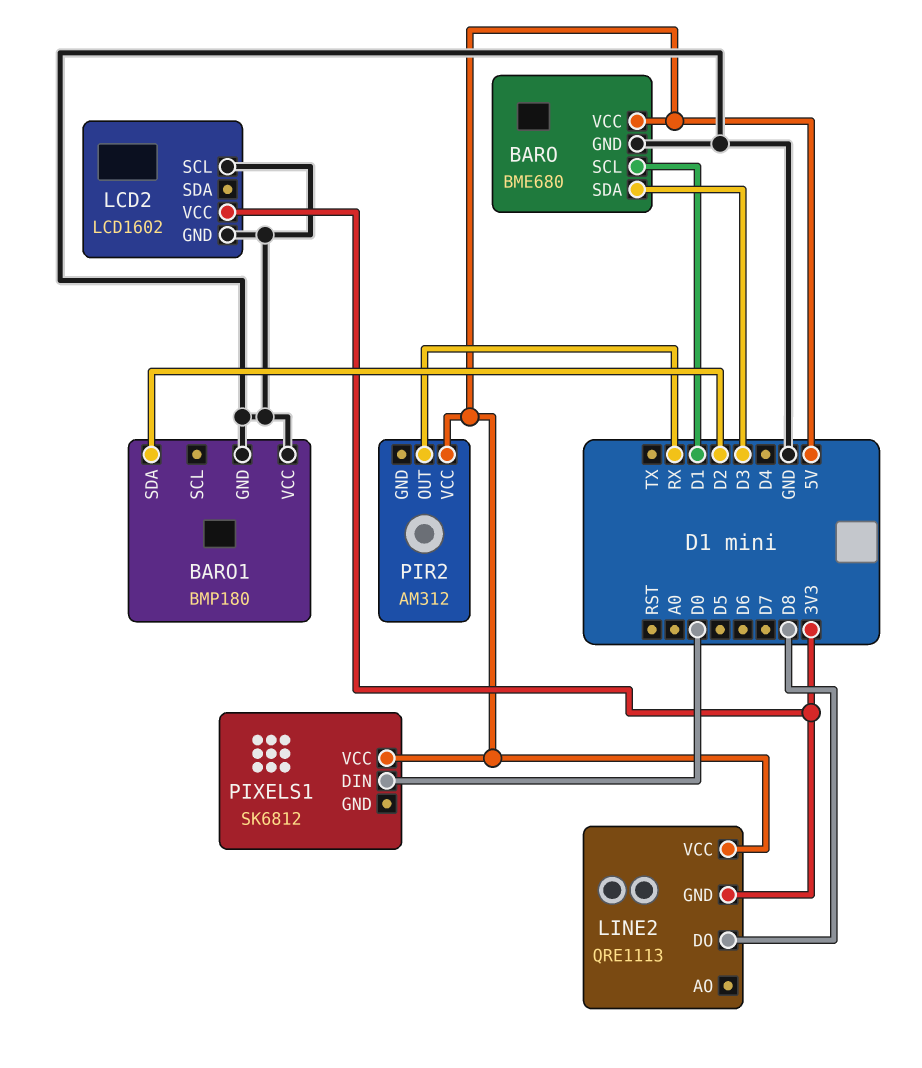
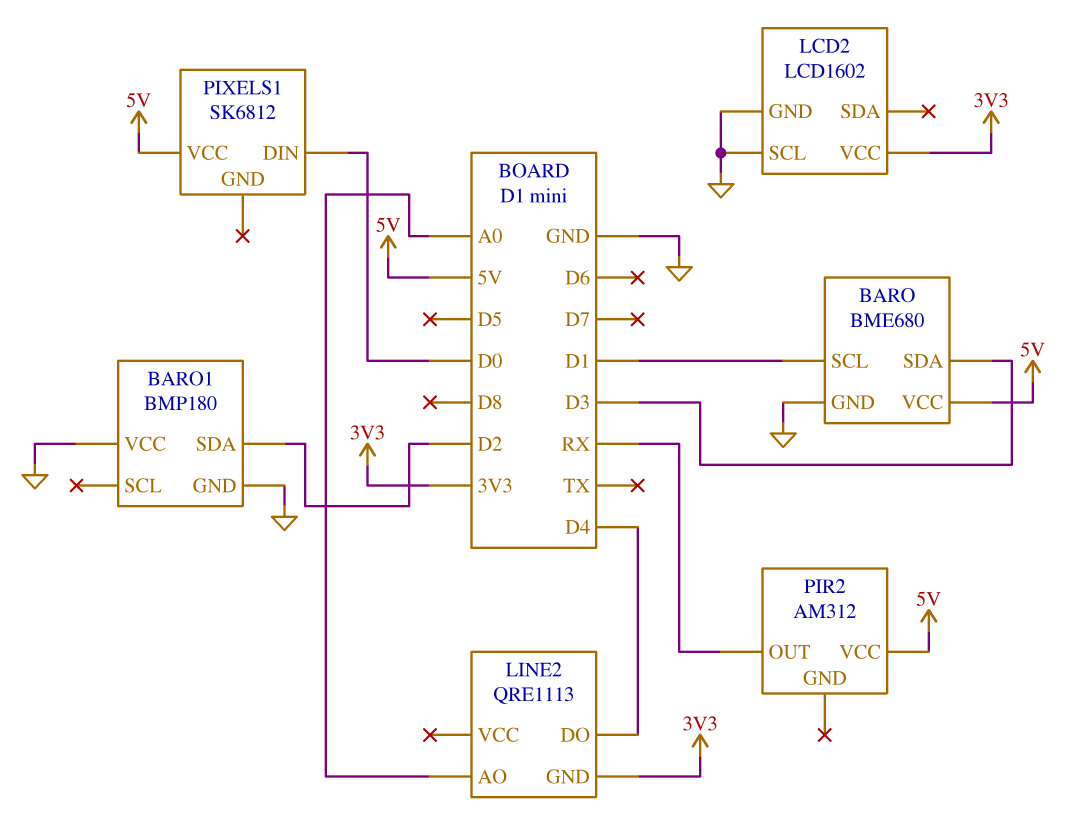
LINE2 pin AO: none -> A0
LINE2 pin DO: D8 -> D4
LINE2 pin VCC: 5V -> none

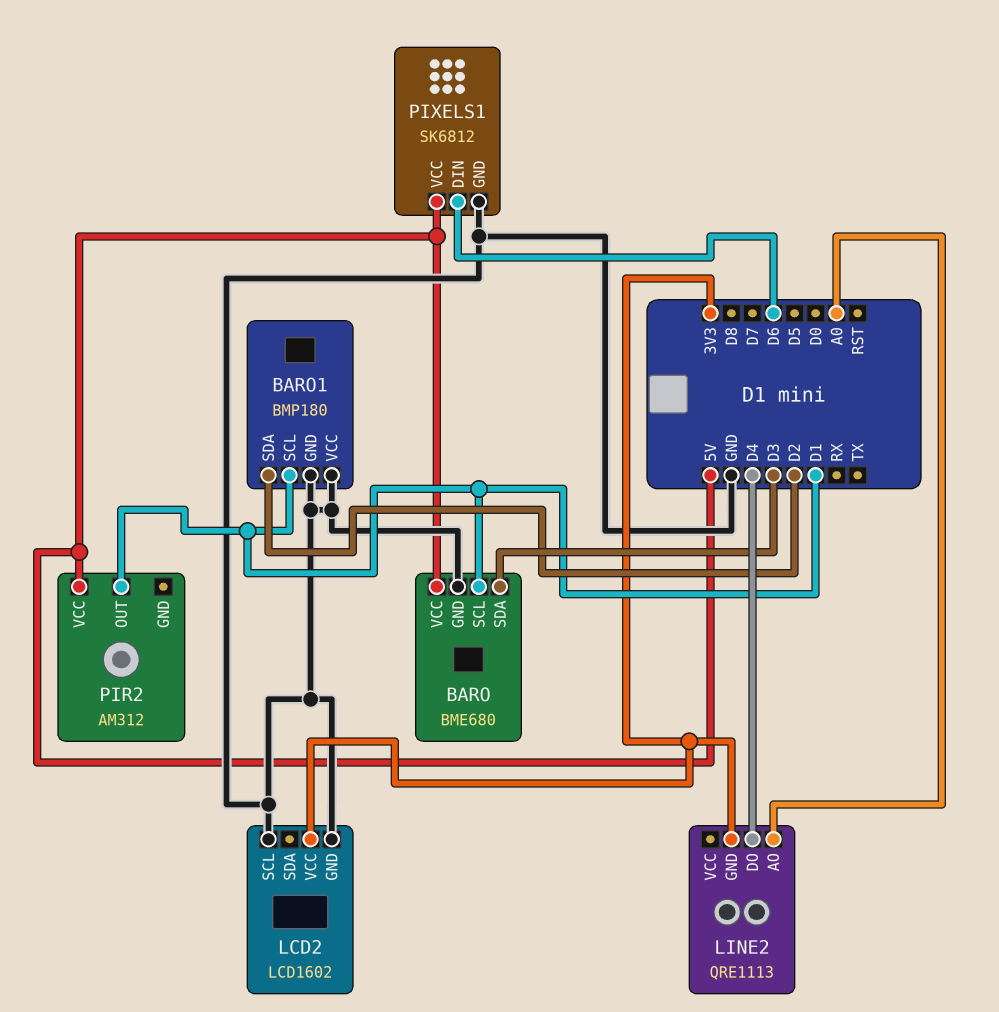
BARO1 pin SCL: none -> D1
PIR2 pin OUT: RX -> D1
PIXELS1 pin DIN: D0 -> D6
PIXELS1 pin GND: none -> GND

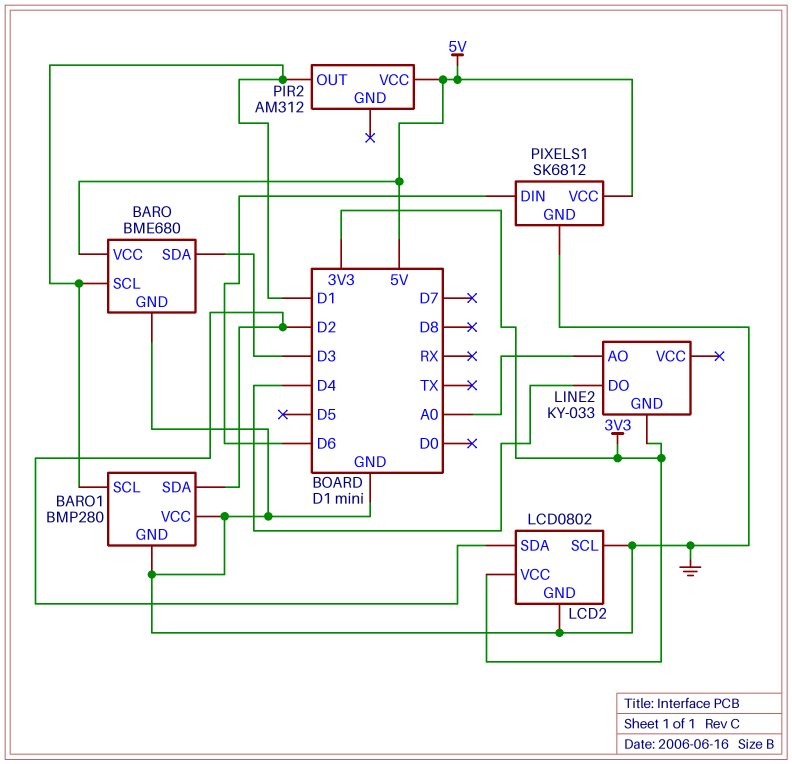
BARO1: BMP180 -> BMP280
LCD2: LCD1602 -> LCD0802
LCD2 pin SDA: none -> D2
LINE2: QRE1113 -> KY-033

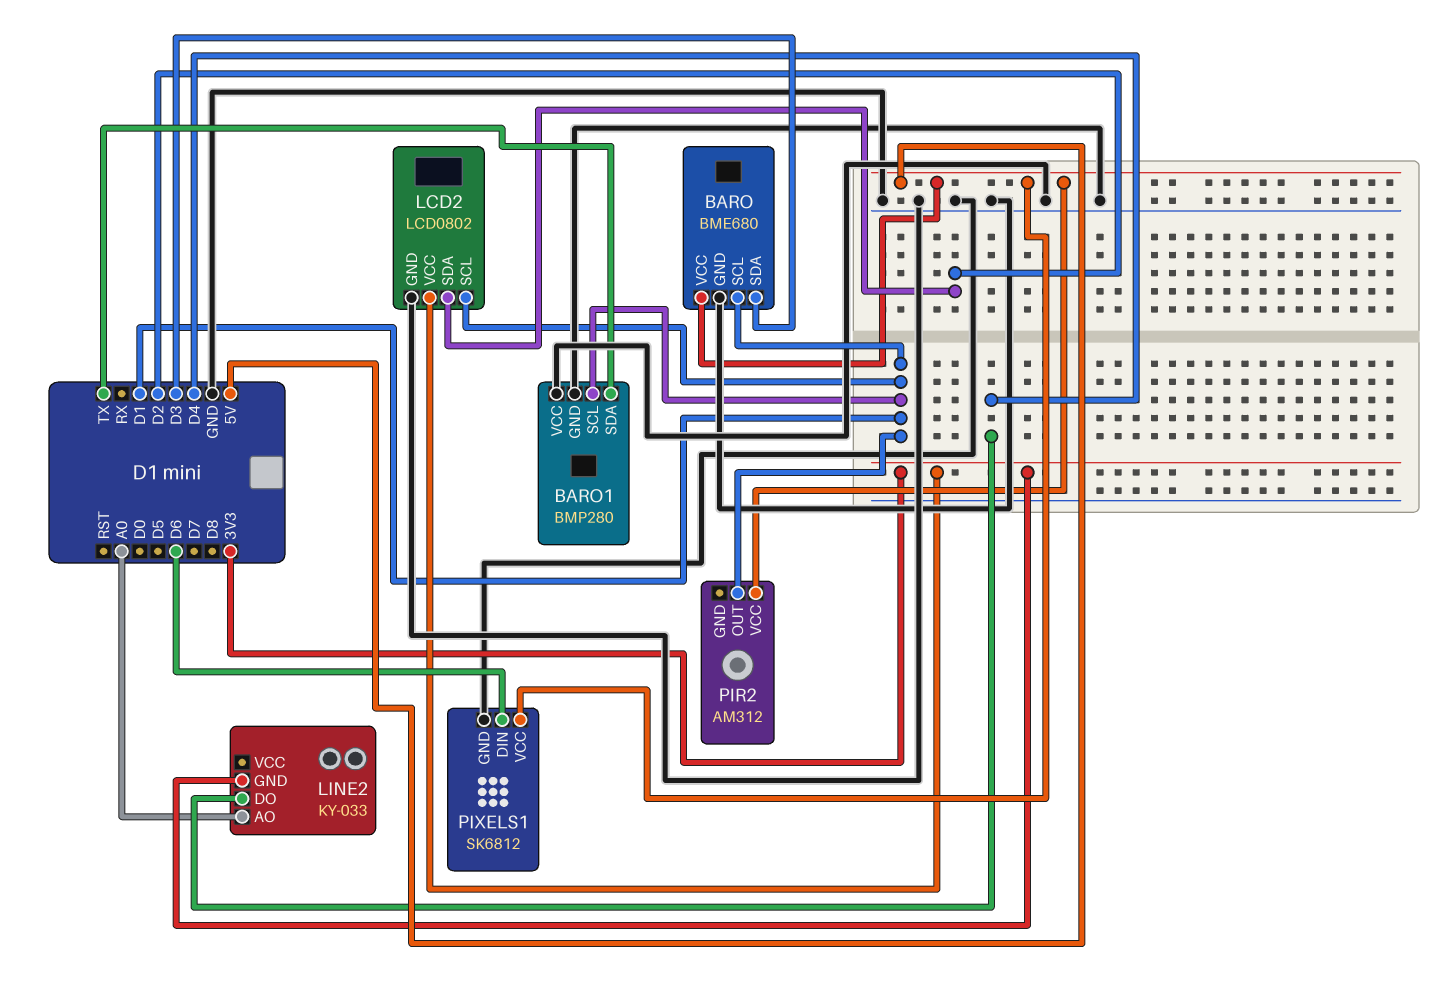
BARO1 pin SDA: D2 -> TX
LCD2 pin SCL: GND -> D1

